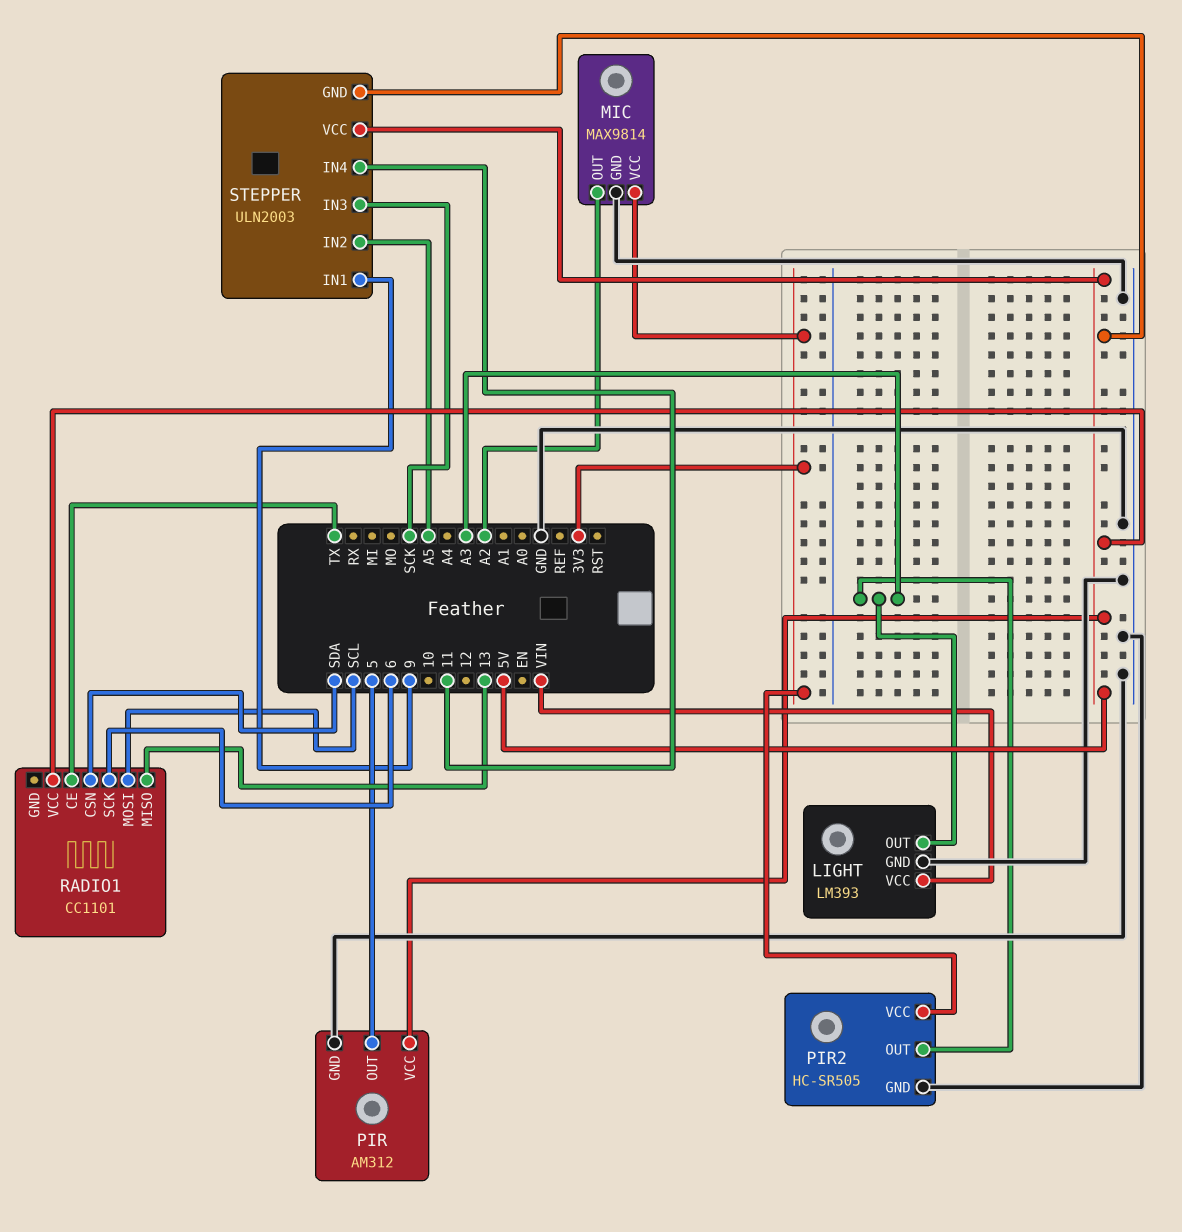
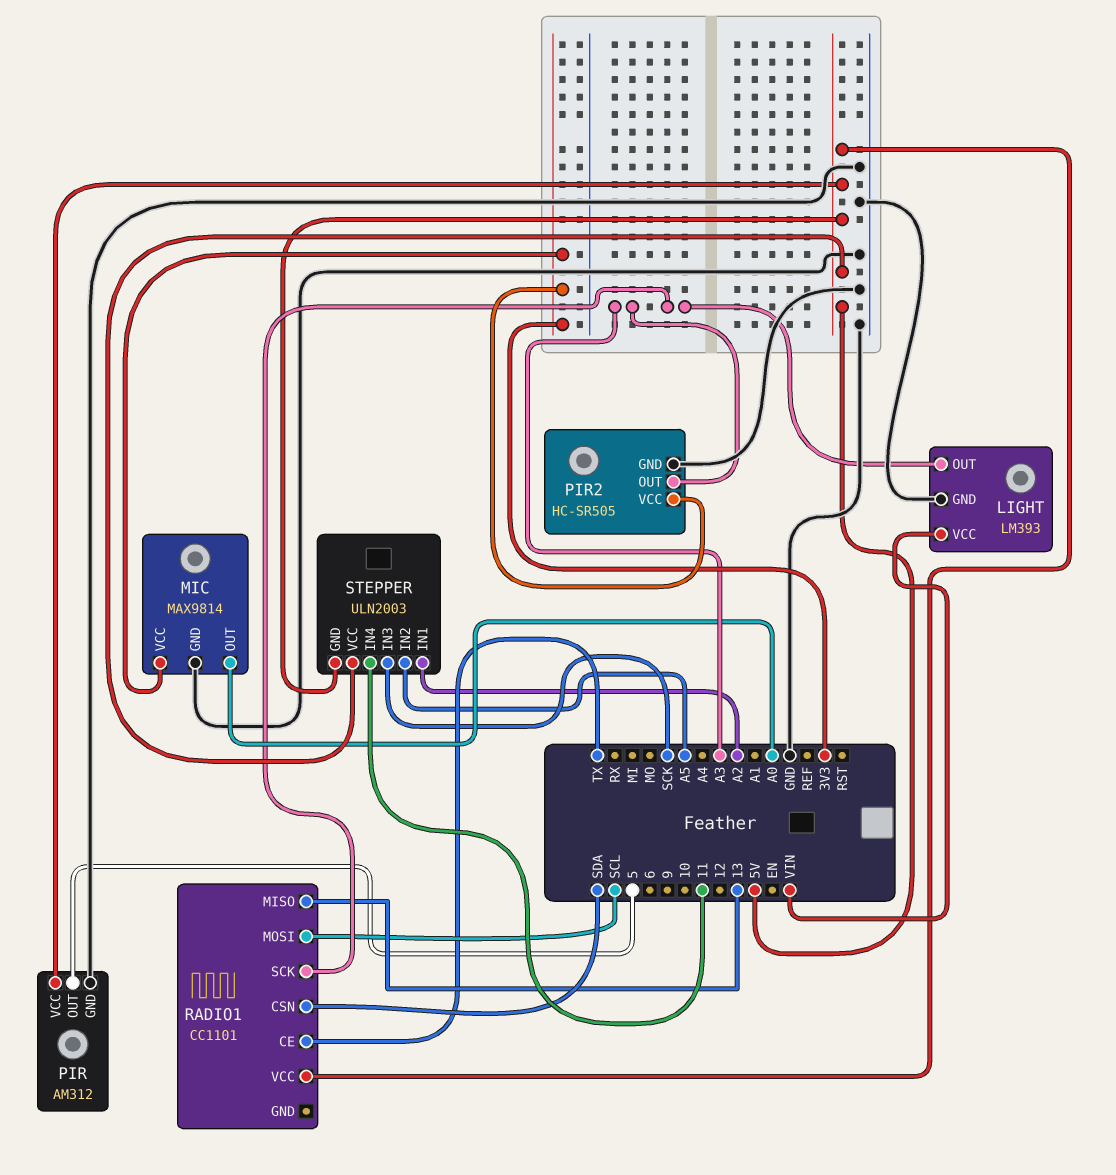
MIC pin OUT: A2 -> A0
RADIO1 pin SCK: 6 -> A3
STEPPER pin IN1: 9 -> A2

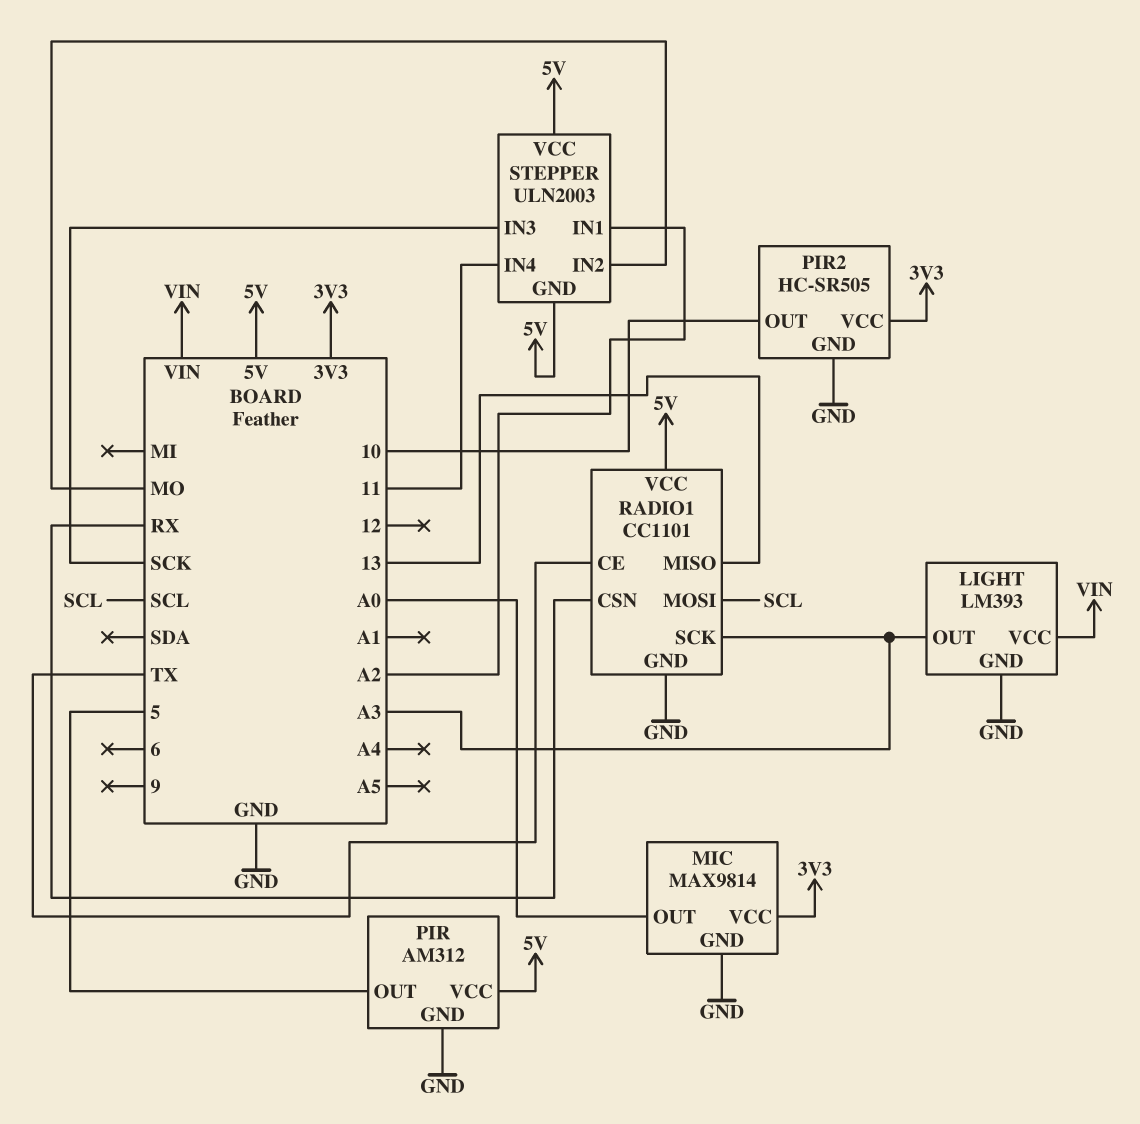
PIR2 pin OUT: A3 -> 10
RADIO1 pin CSN: SDA -> RX
RADIO1 pin GND: none -> GND
STEPPER pin IN2: A5 -> MO

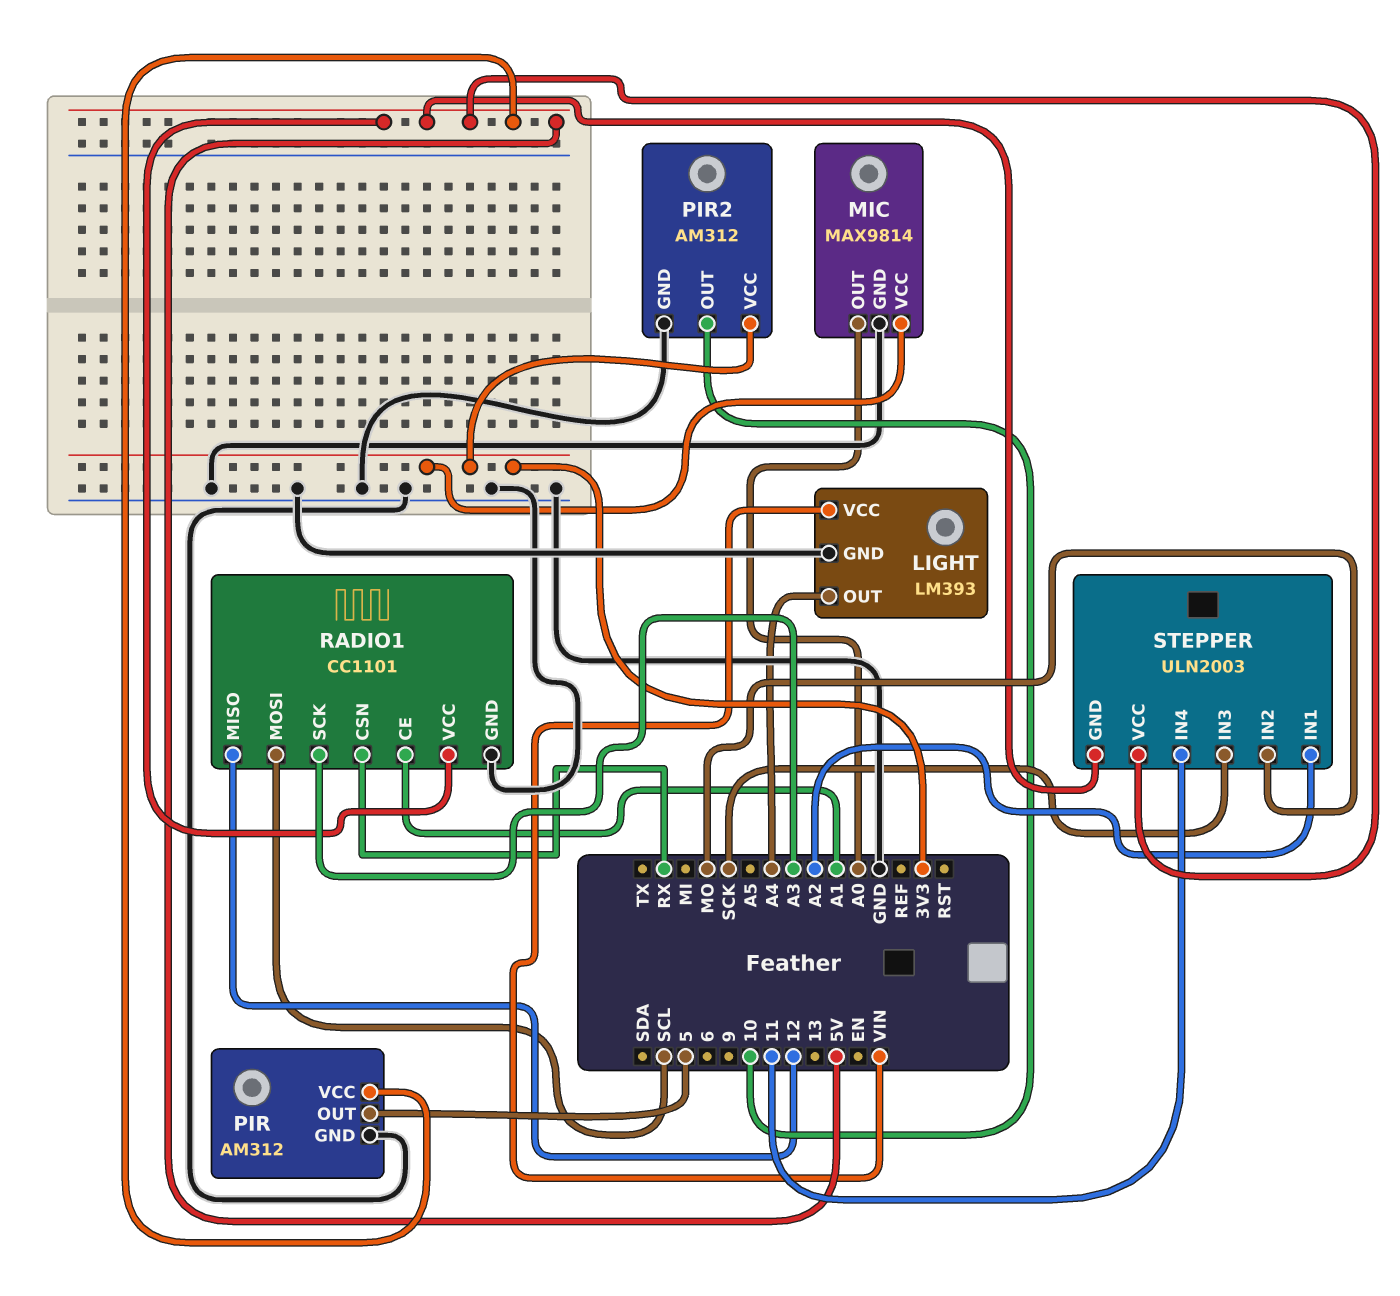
LIGHT pin OUT: A3 -> A4
PIR2: HC-SR505 -> AM312
RADIO1 pin CE: TX -> A1
RADIO1 pin MISO: 13 -> 12

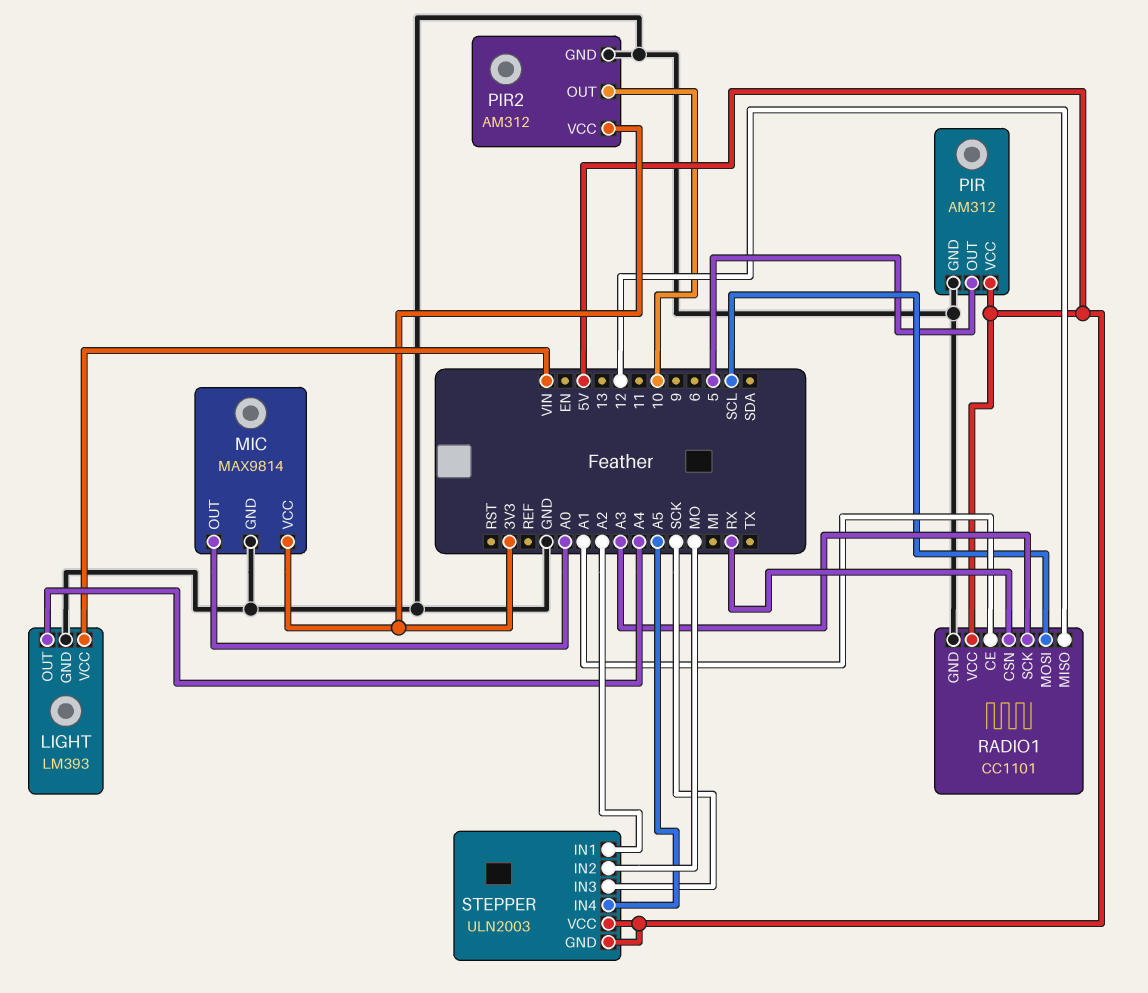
STEPPER pin IN4: 11 -> A5

